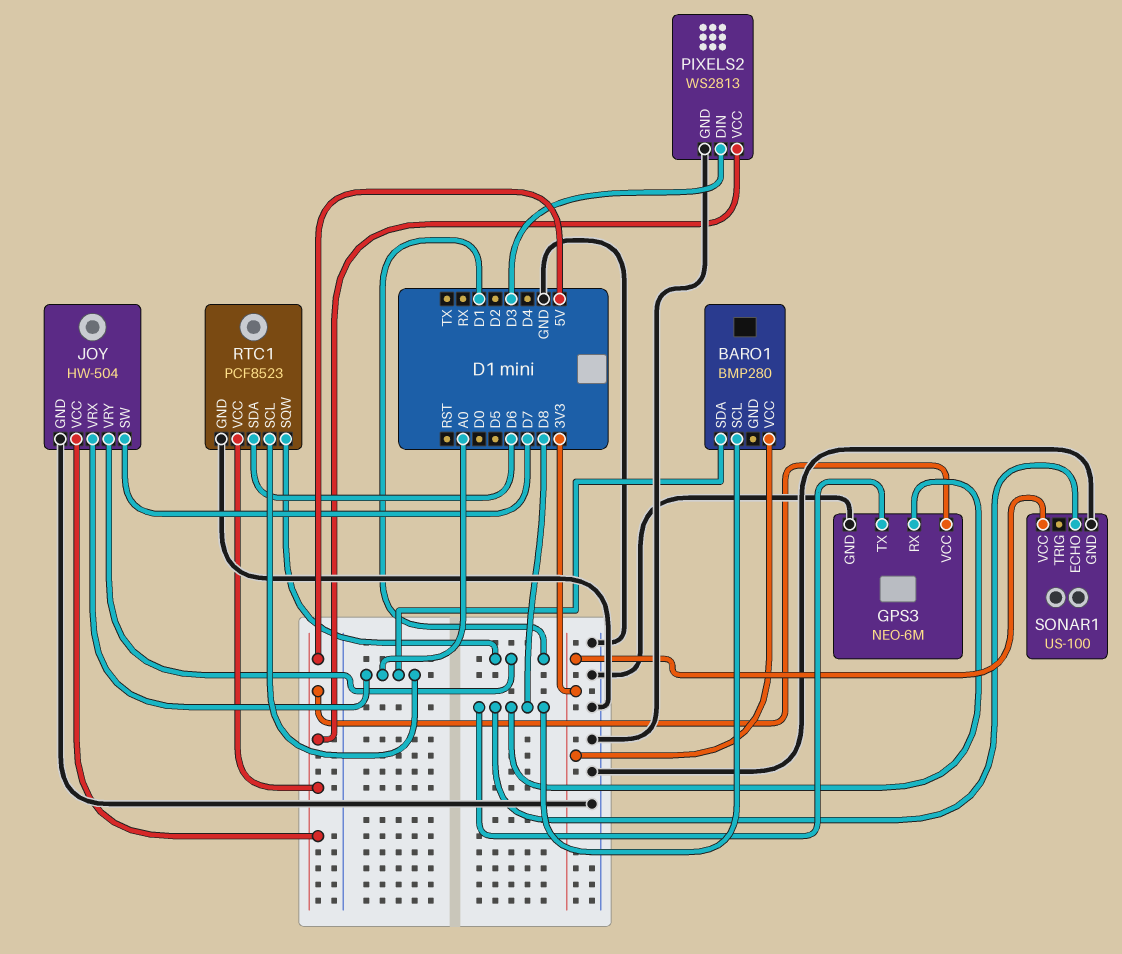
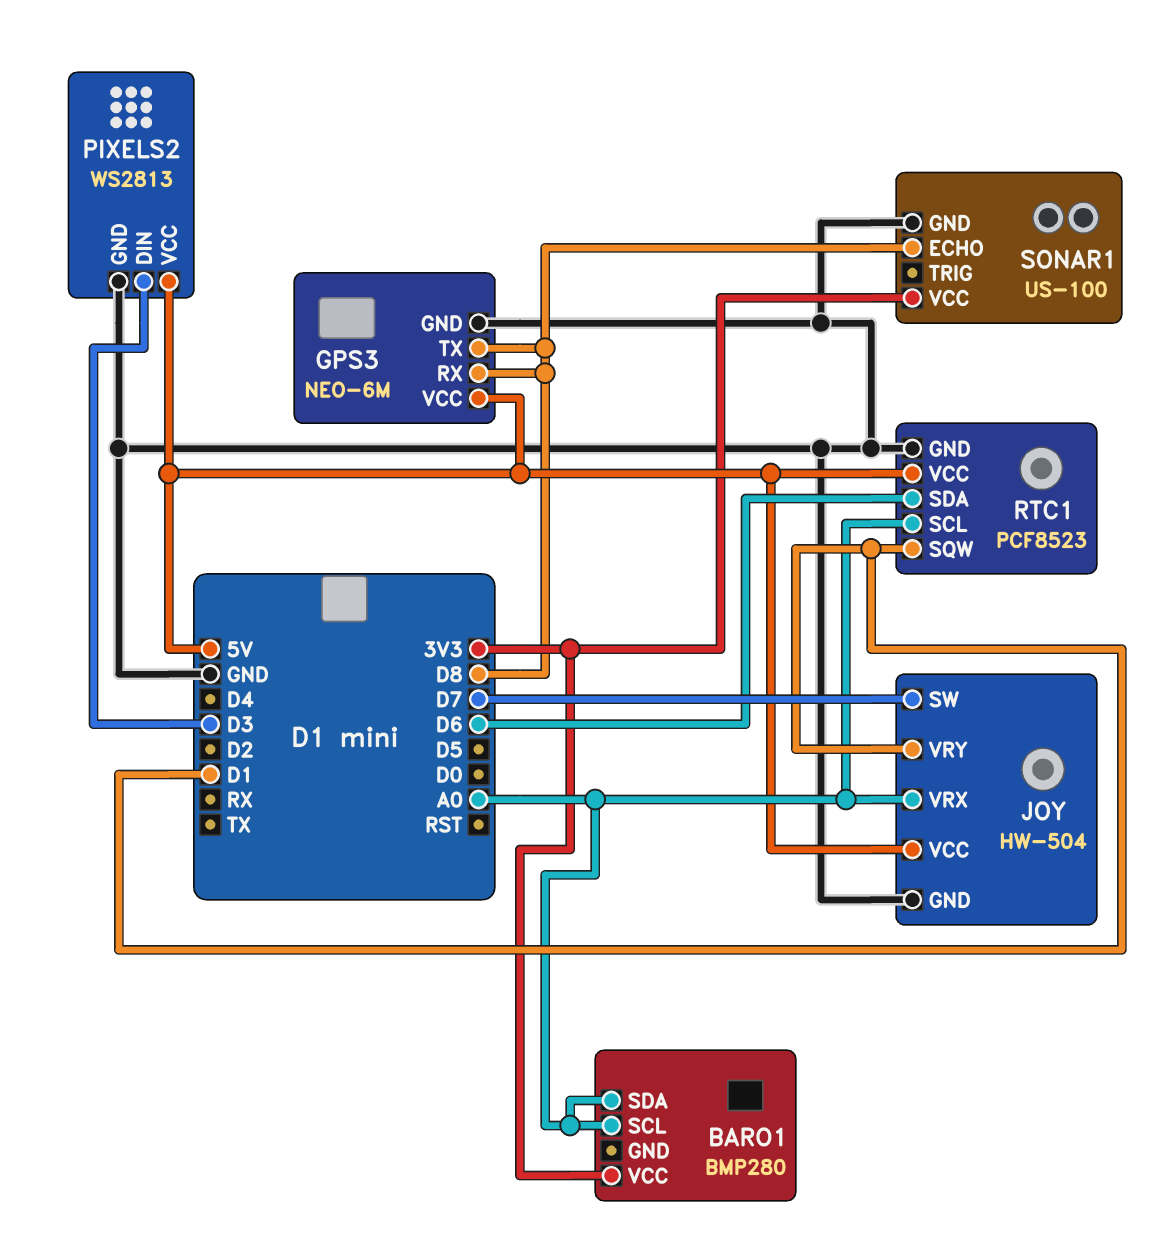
BARO1 pin SCL: D8 -> A0

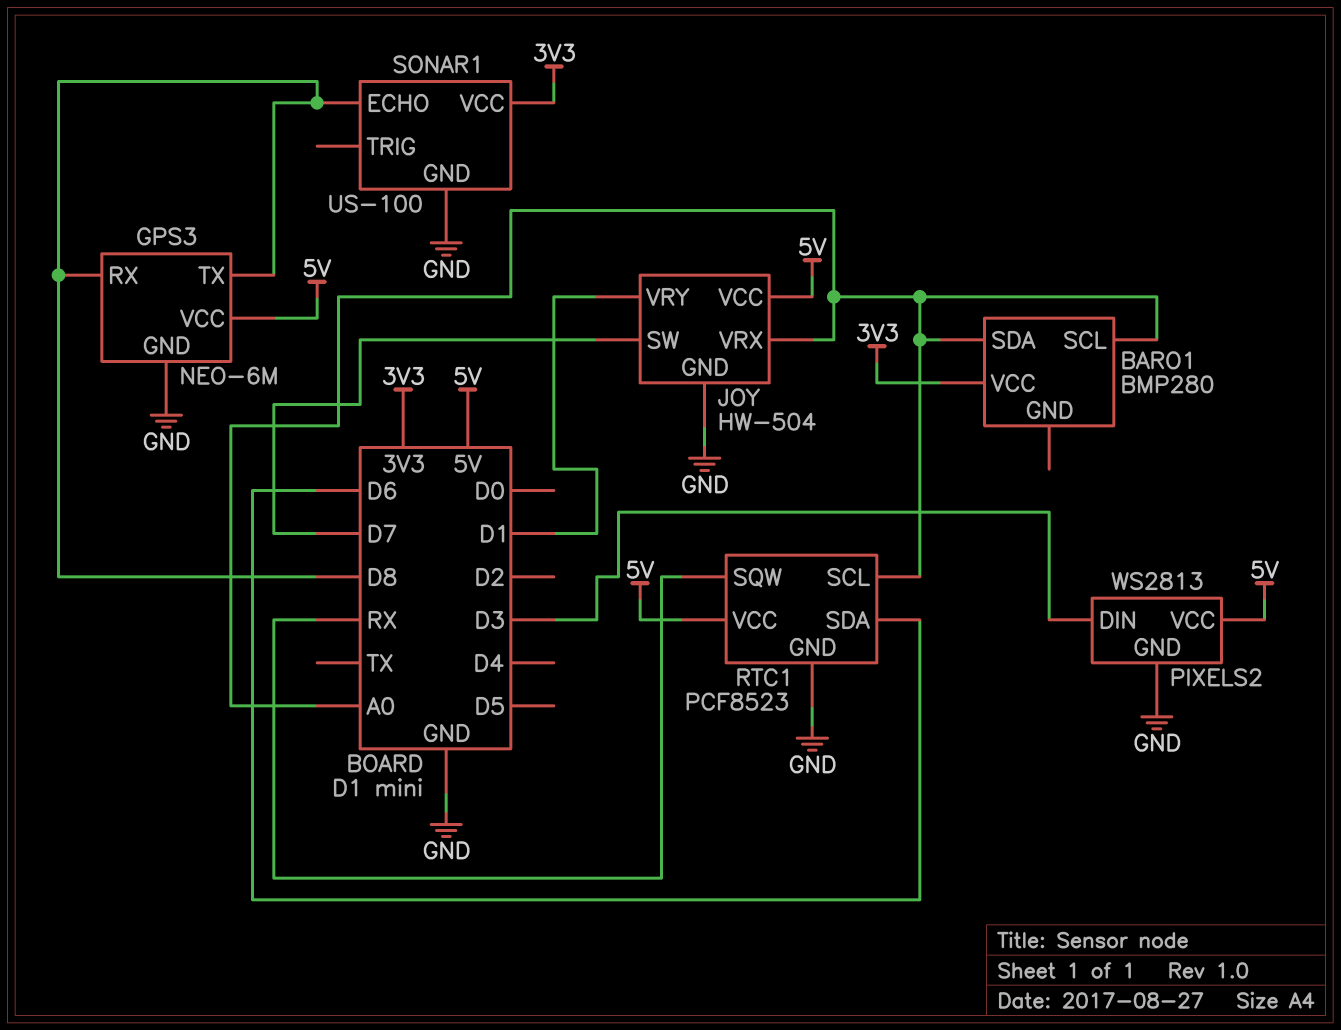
RTC1 pin SQW: D1 -> RX

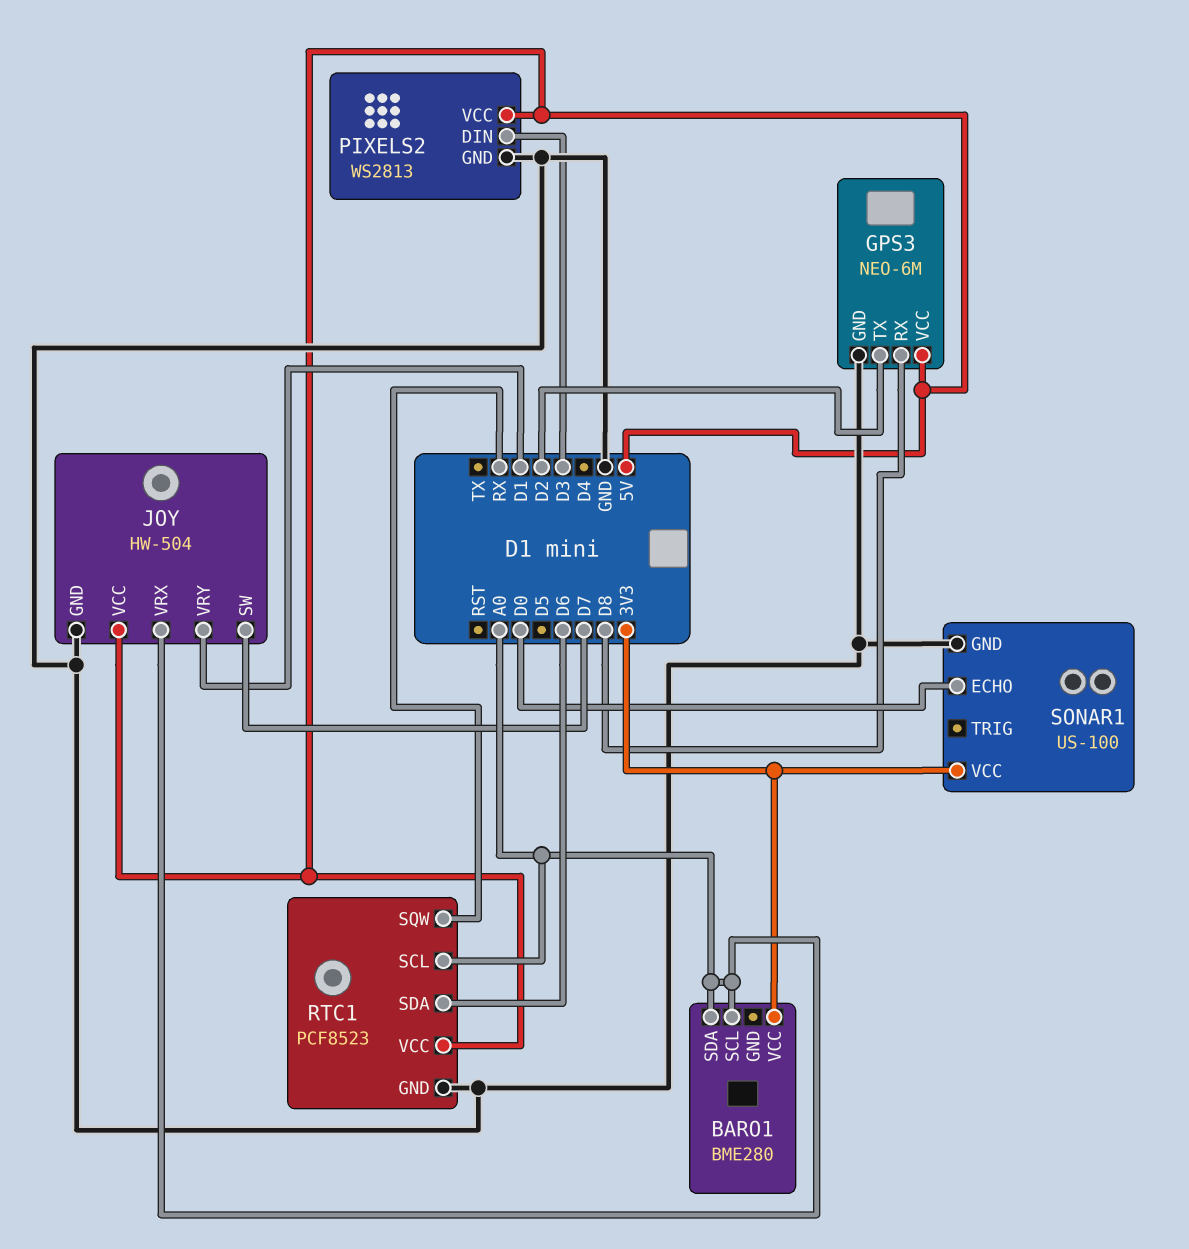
BARO1: BMP280 -> BME280
GPS3 pin TX: D8 -> D2
SONAR1 pin ECHO: D8 -> D0

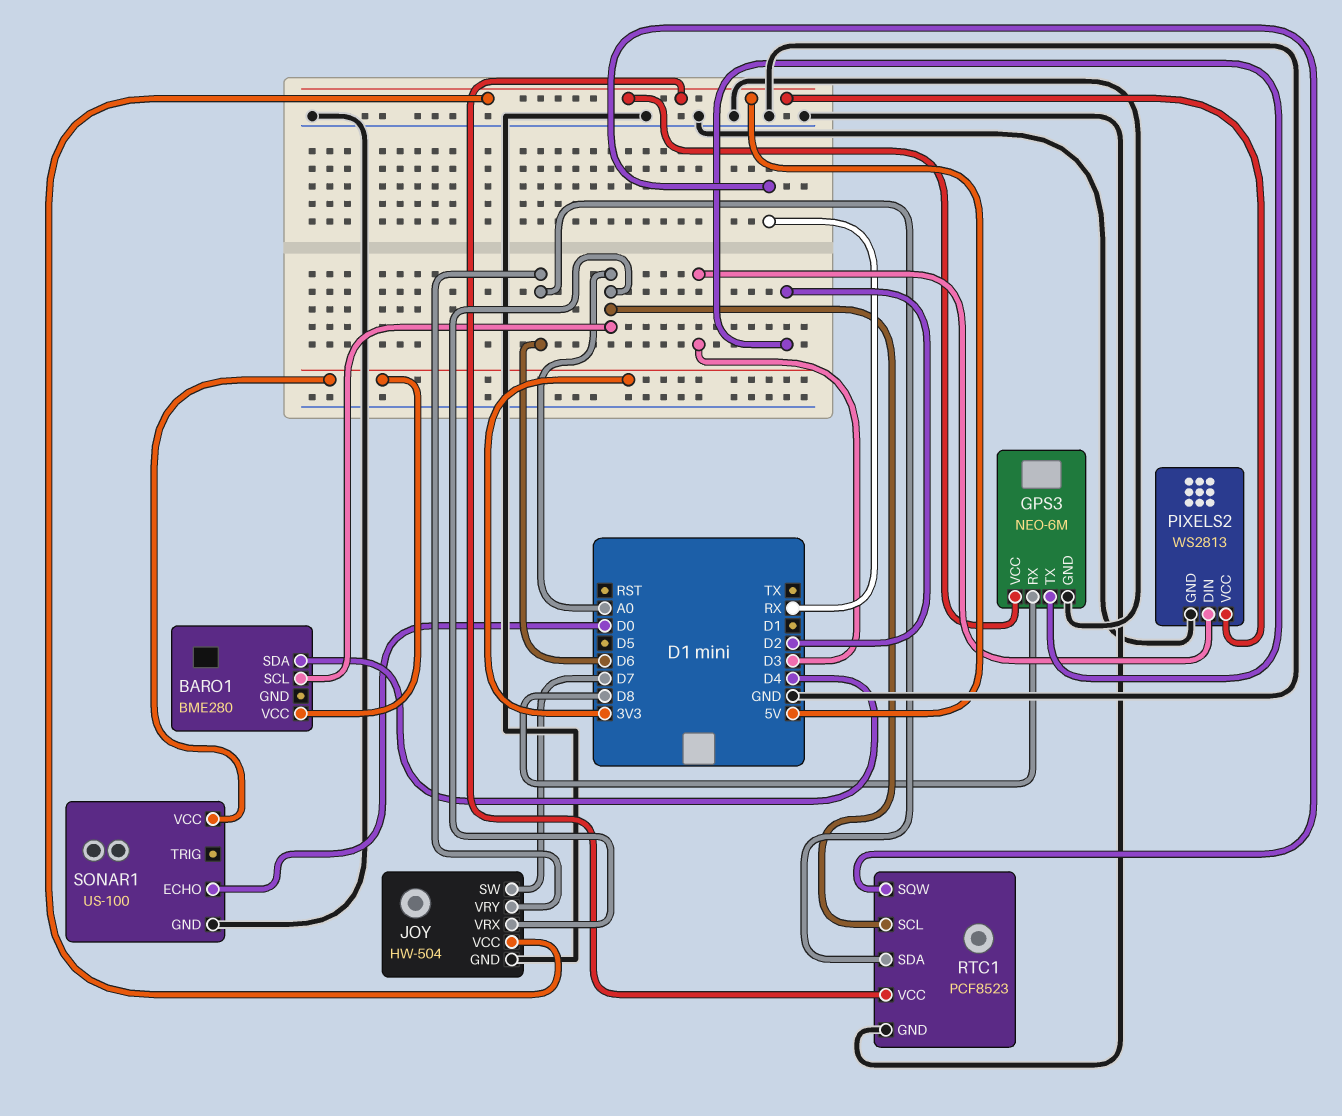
BARO1 pin SDA: A0 -> D4
JOY pin VRY: D1 -> D6

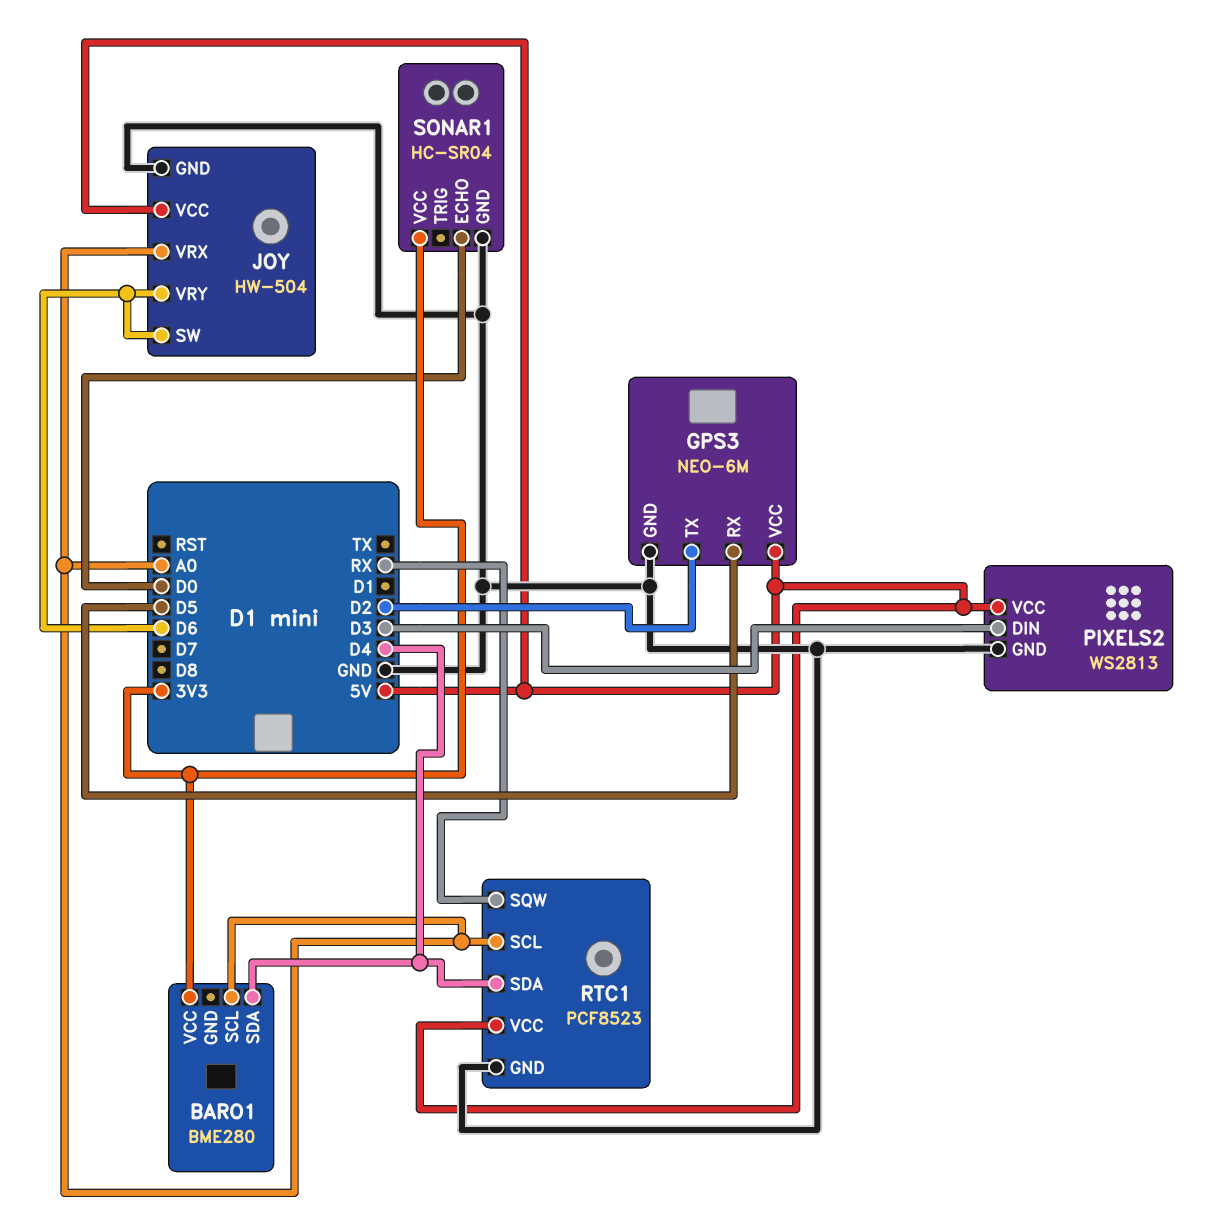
GPS3 pin RX: D8 -> D5
JOY pin SW: D7 -> D6
RTC1 pin SDA: D6 -> D4
SONAR1: US-100 -> HC-SR04

